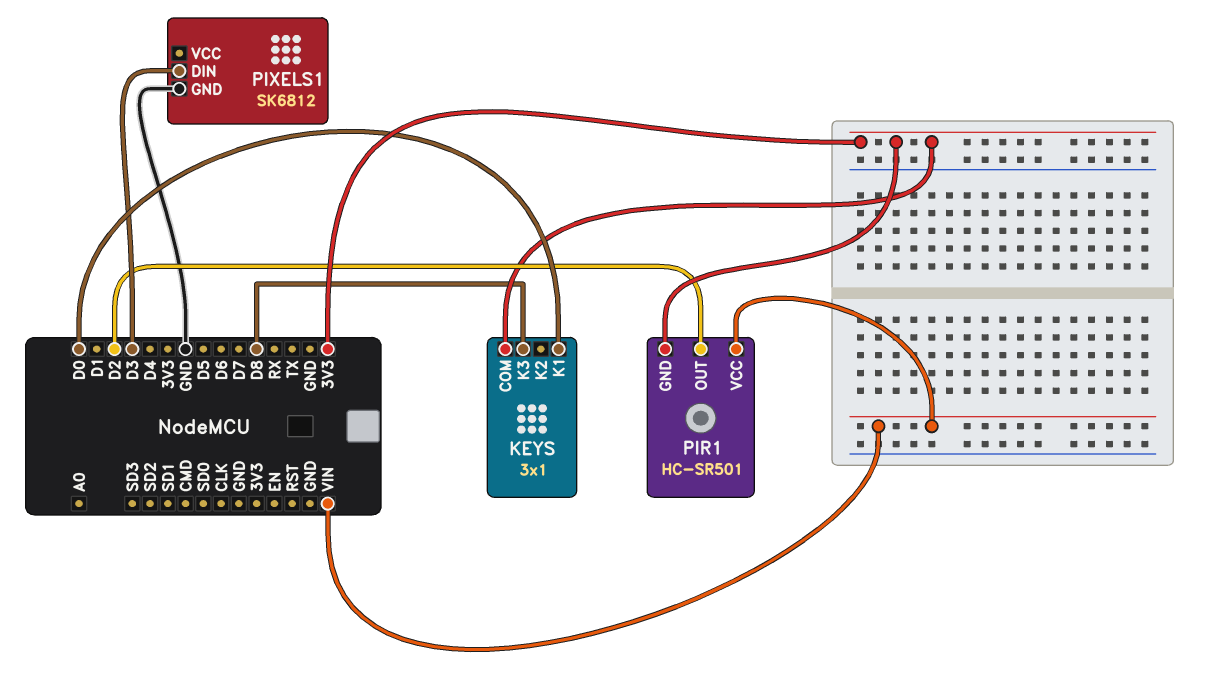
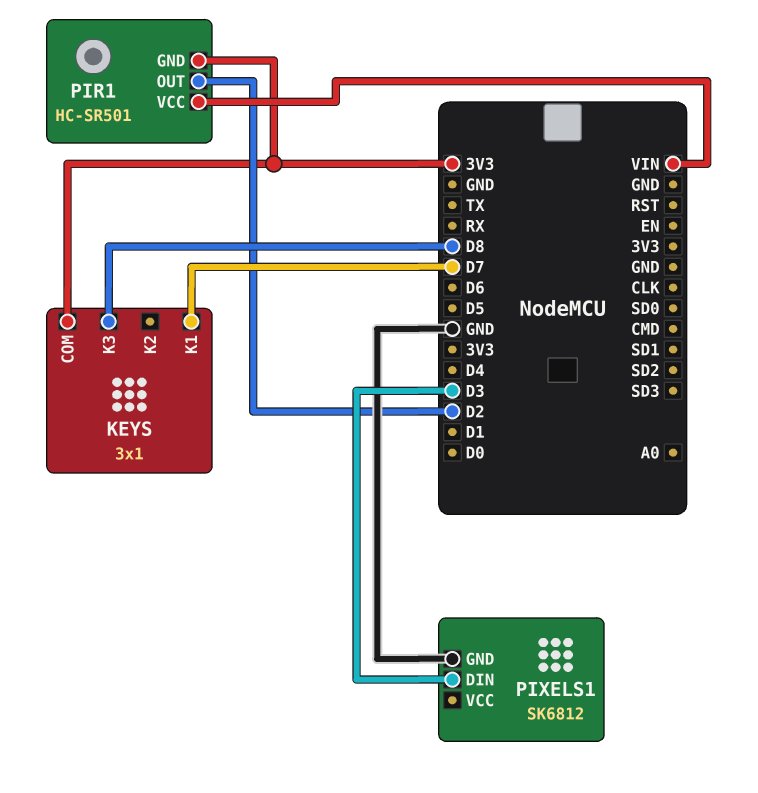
KEYS pin K1: D0 -> D7

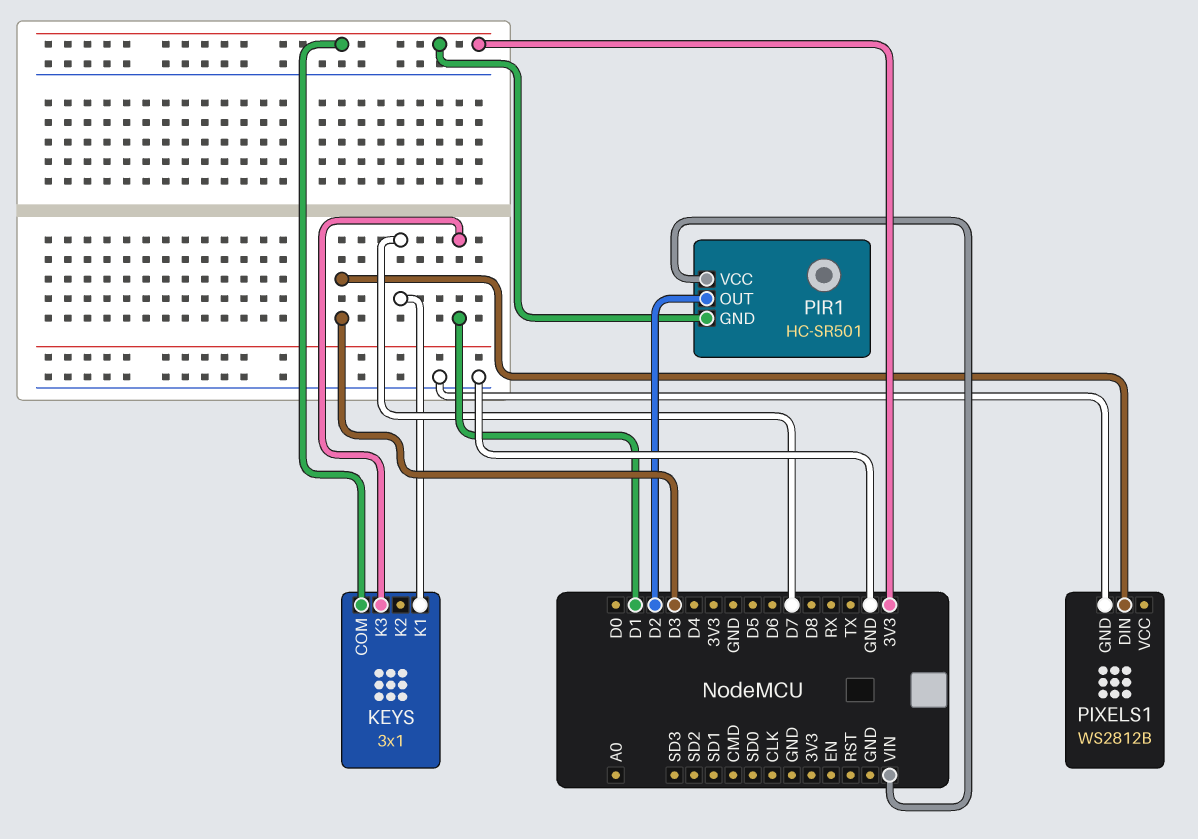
KEYS pin K3: D8 -> D1
PIXELS1: SK6812 -> WS2812B

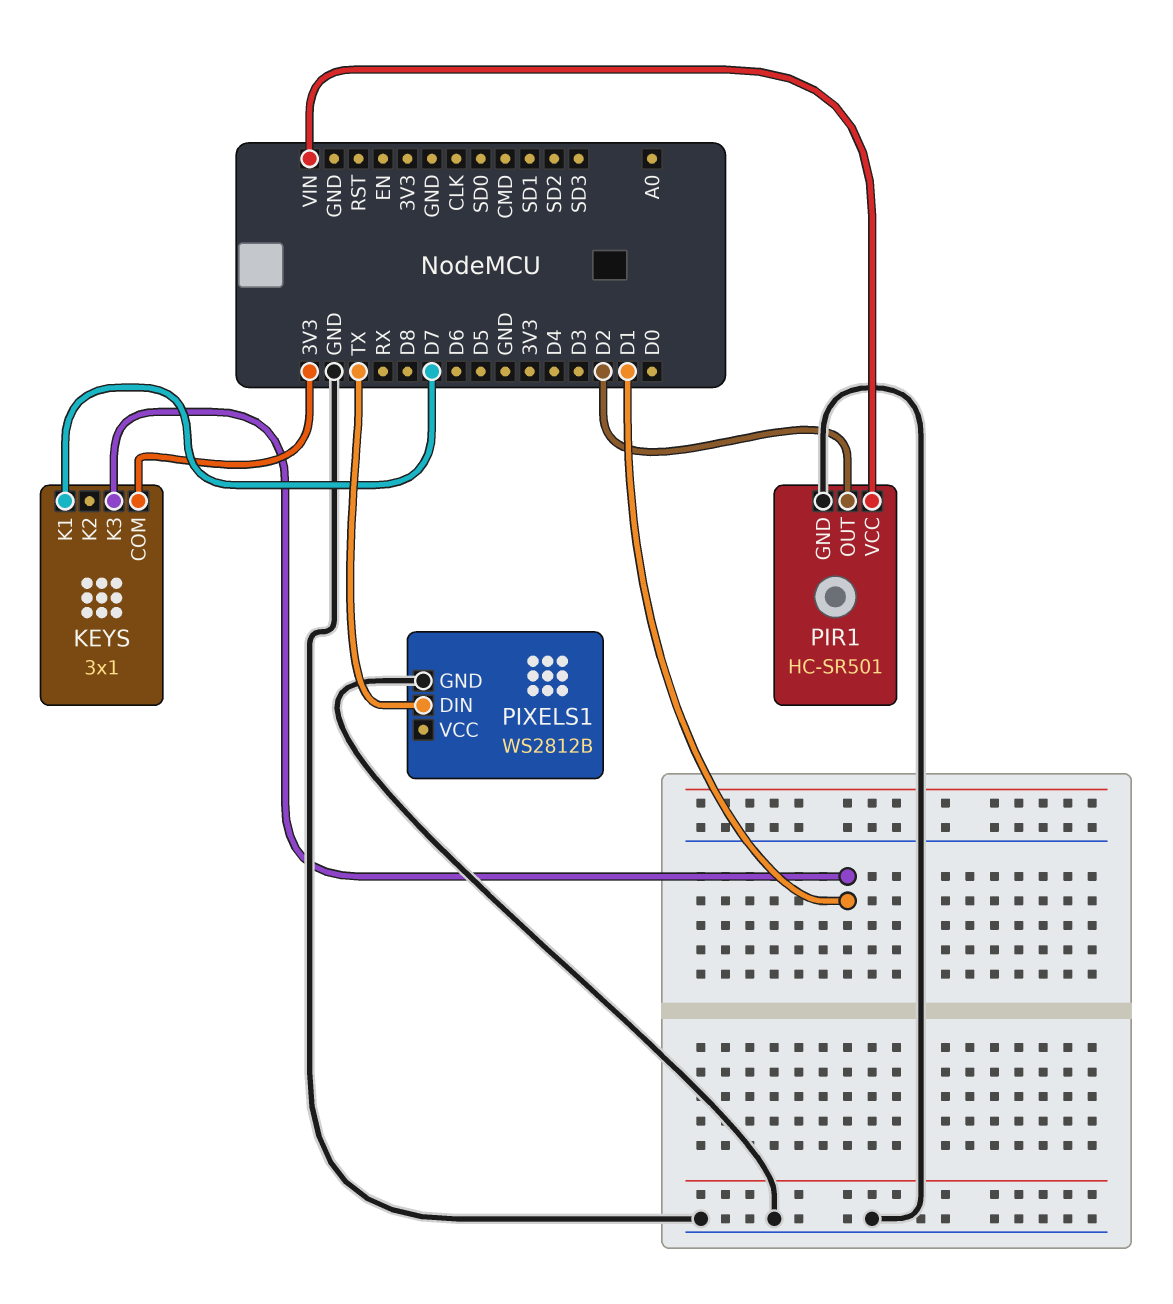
PIR1 pin GND: 3V3 -> GND
PIXELS1 pin DIN: D3 -> TX

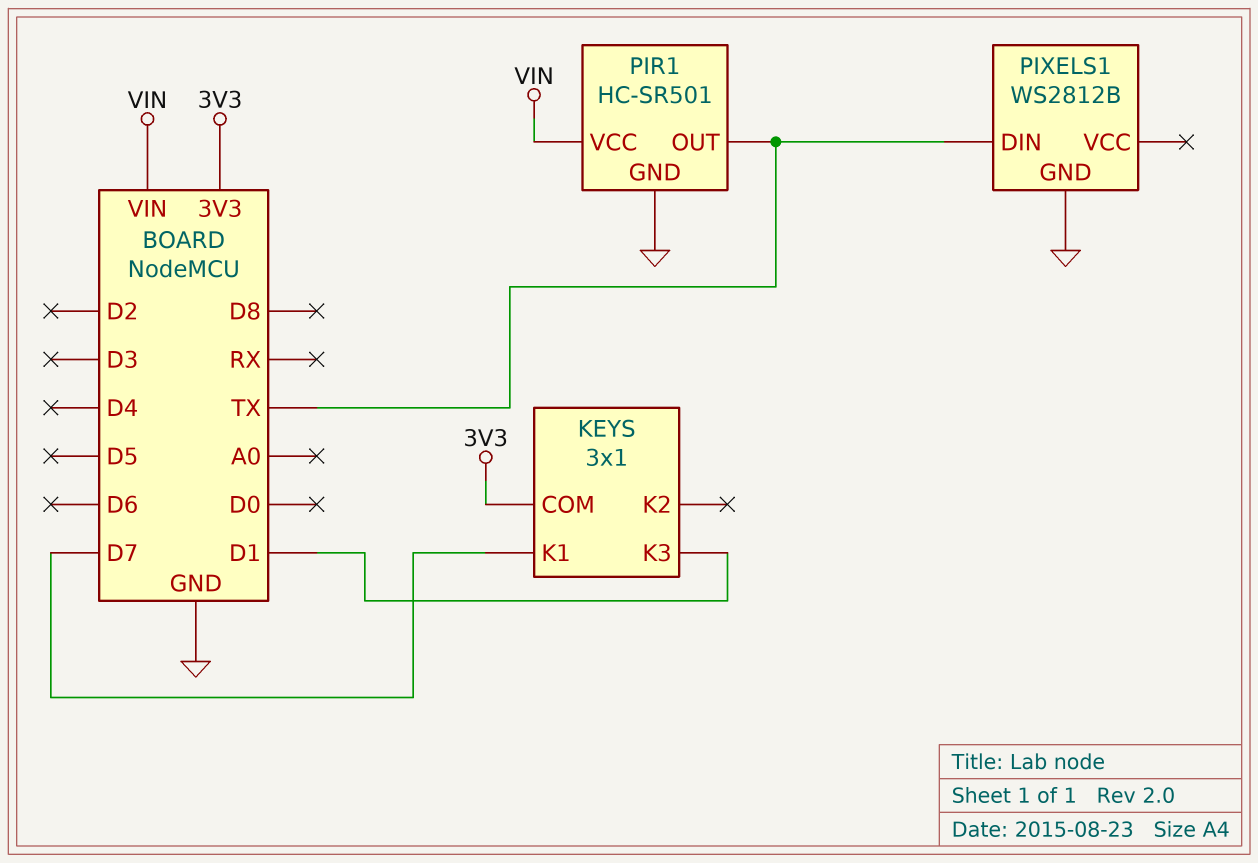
PIR1 pin OUT: D2 -> TX

